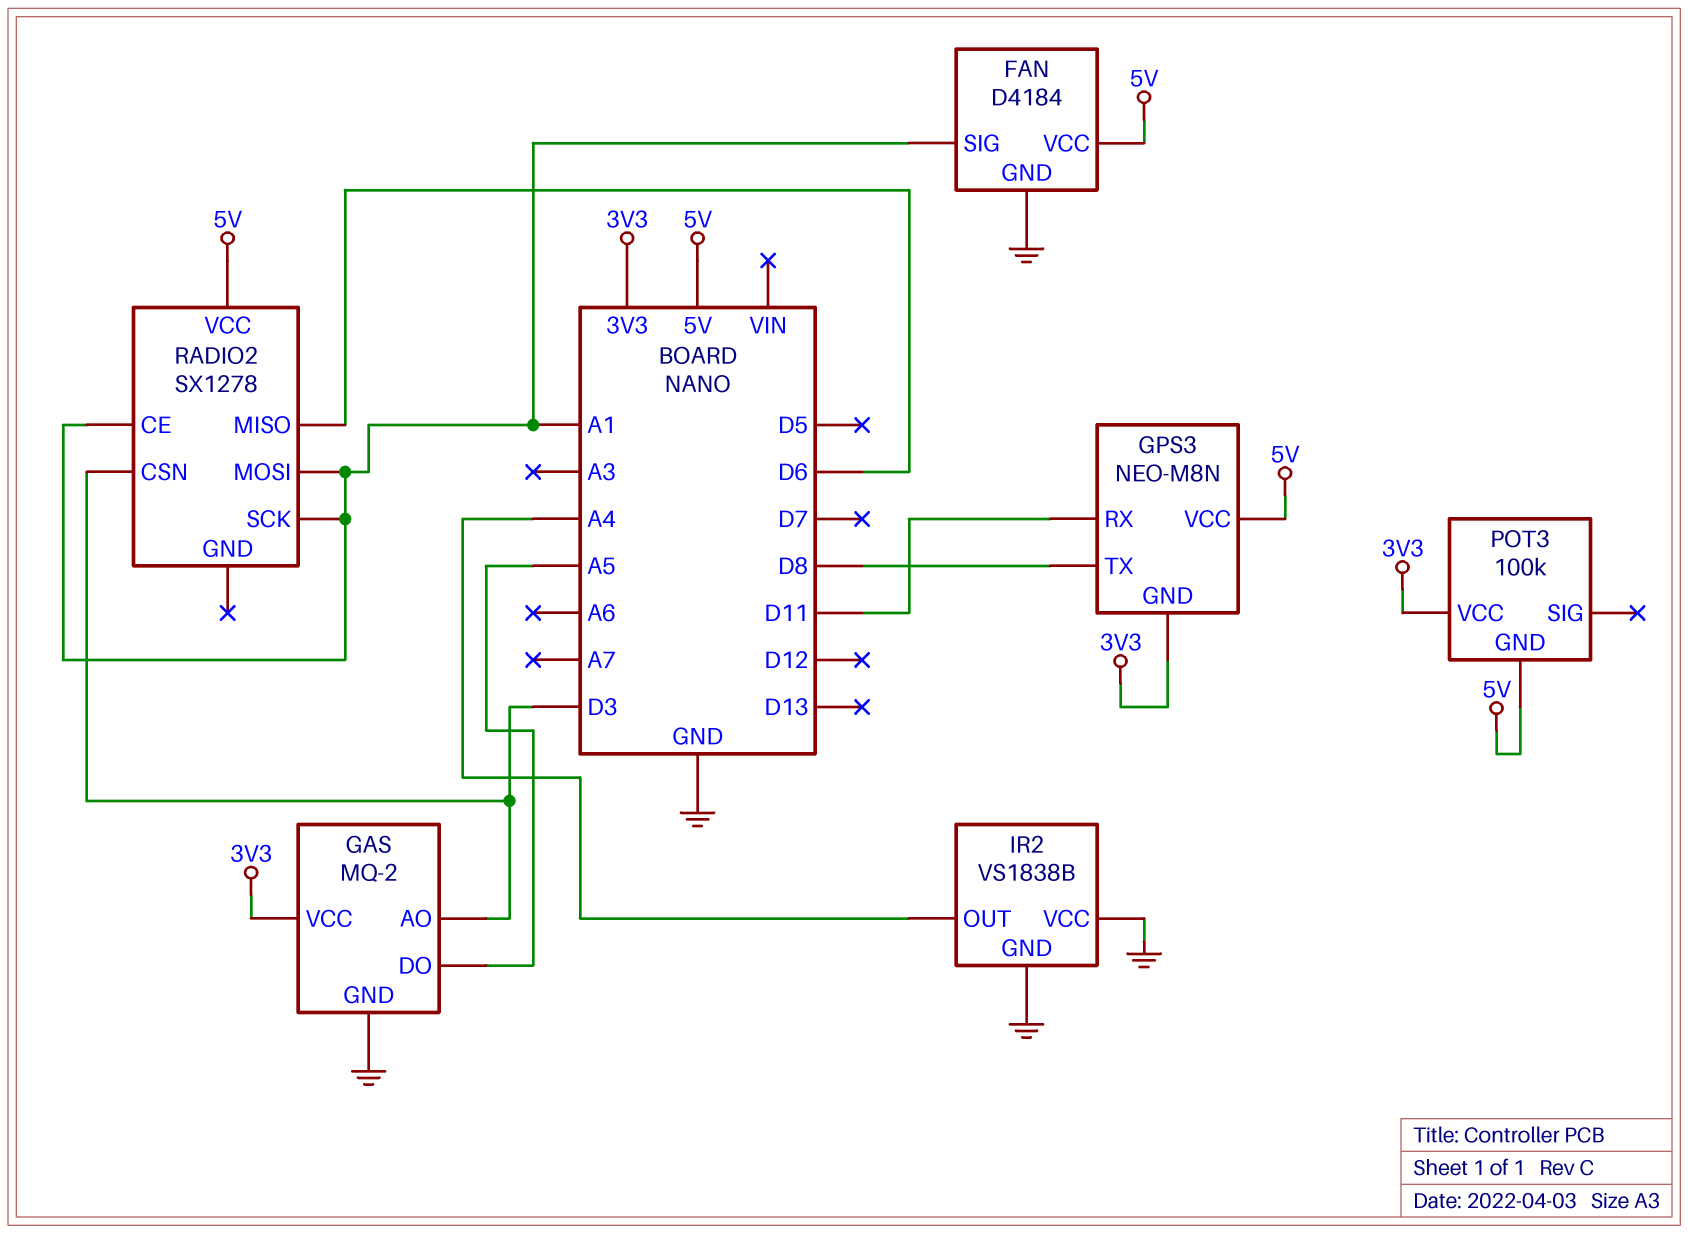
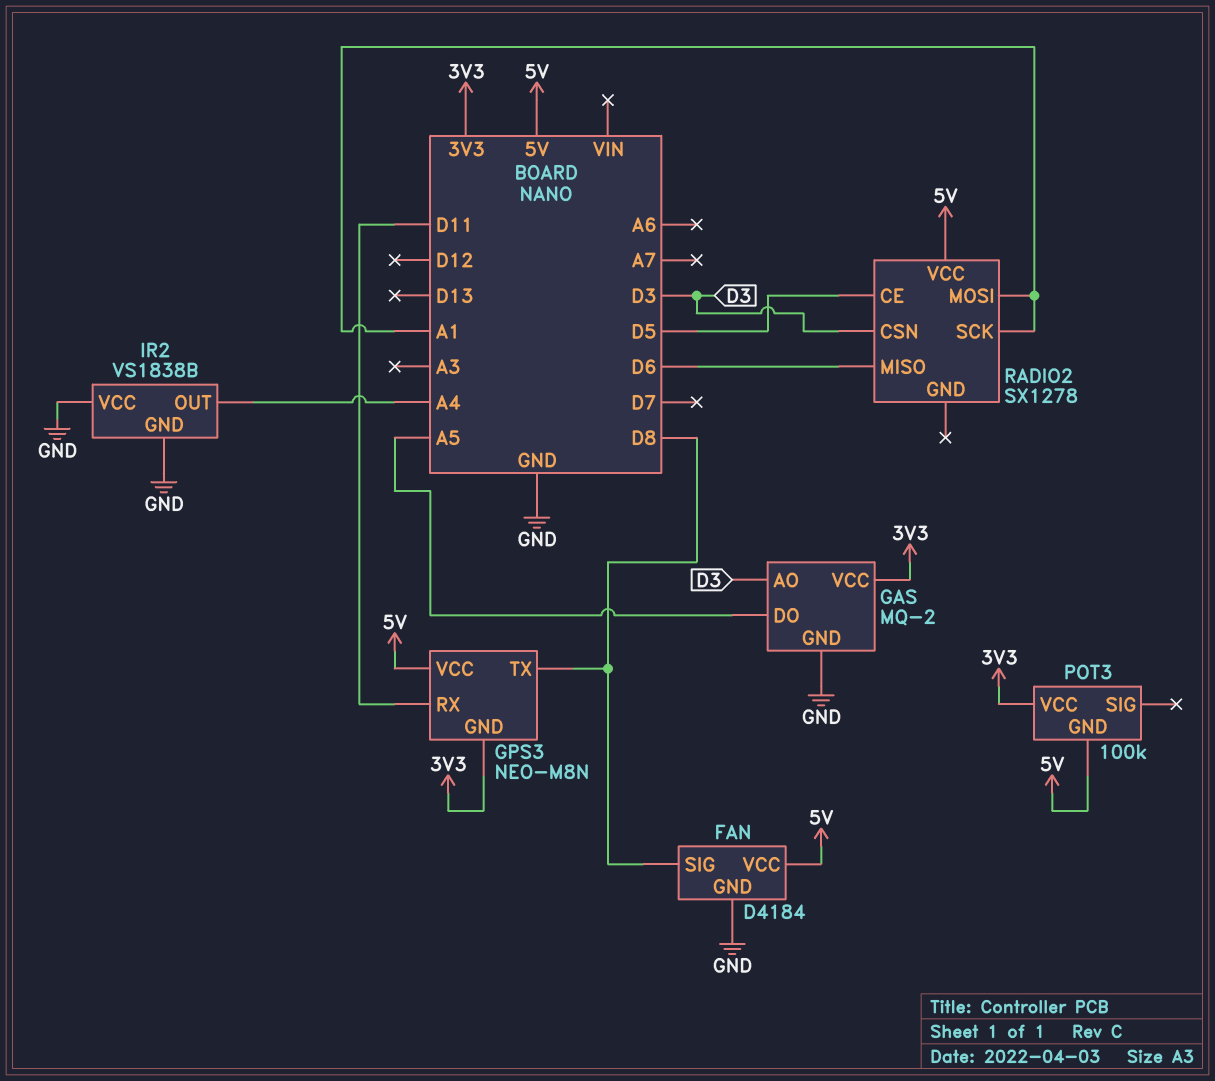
FAN pin SIG: A1 -> D8
RADIO2 pin CE: A1 -> D5

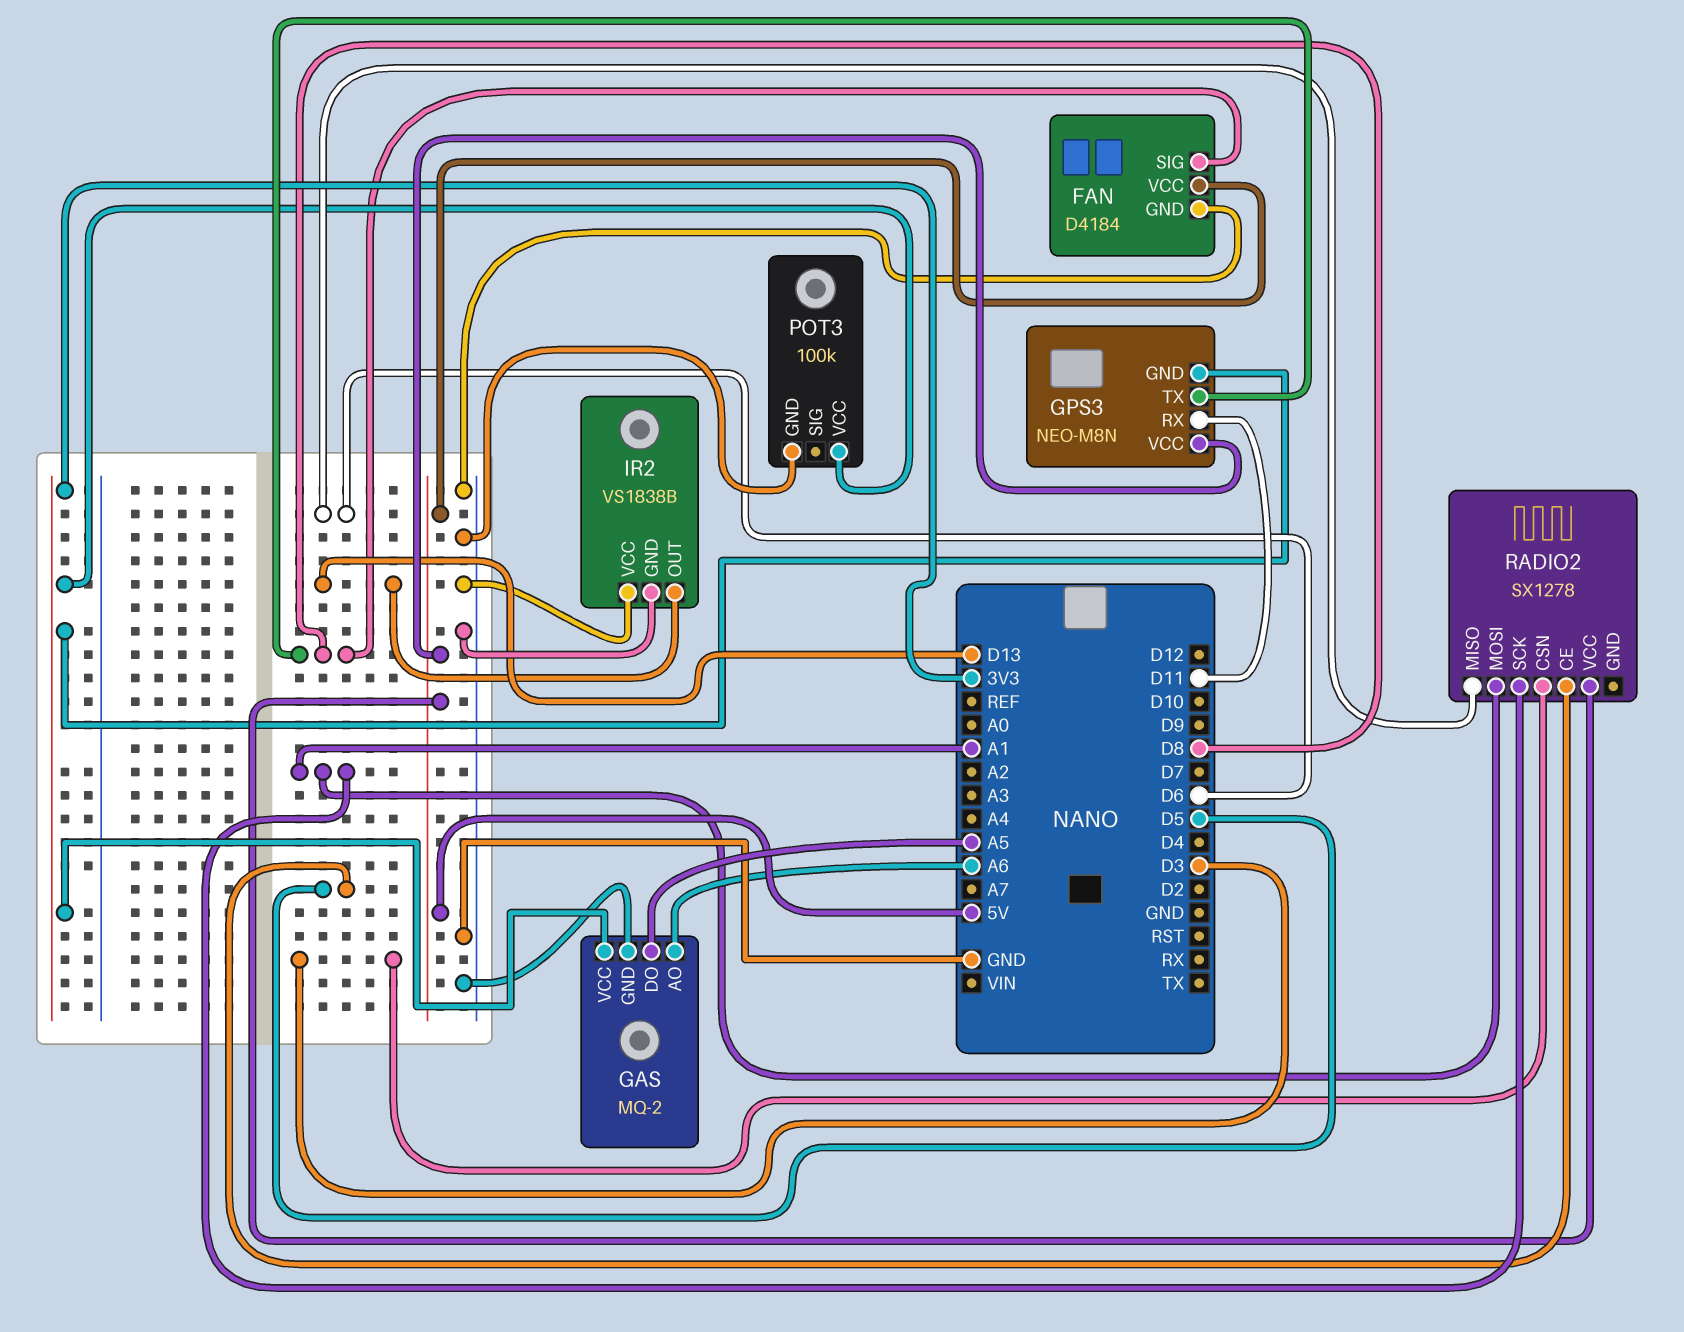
GAS pin AO: D3 -> A6
IR2 pin OUT: A4 -> D13
POT3 pin GND: 5V -> GND

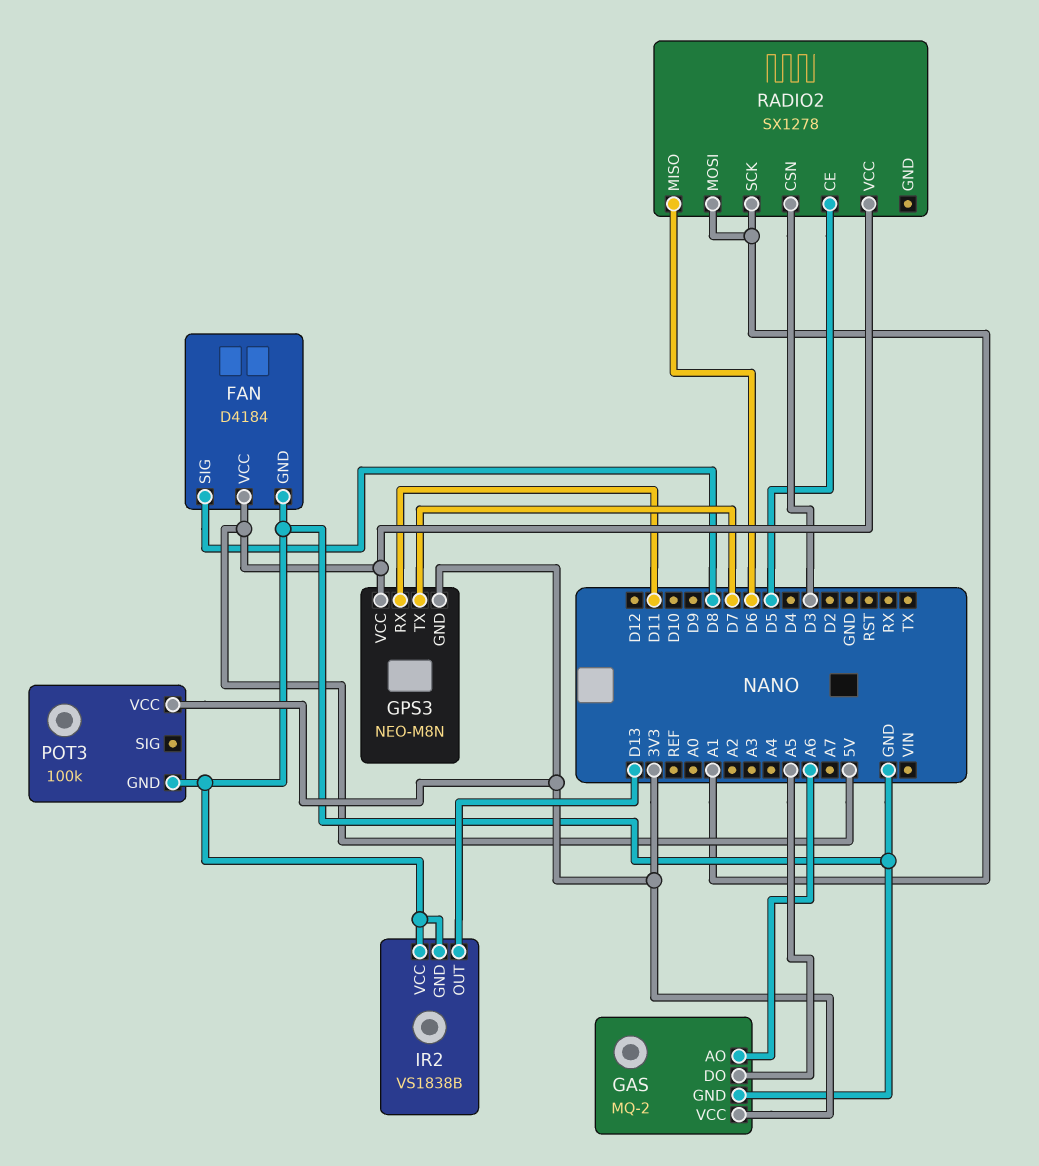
GPS3 pin TX: D8 -> D7

